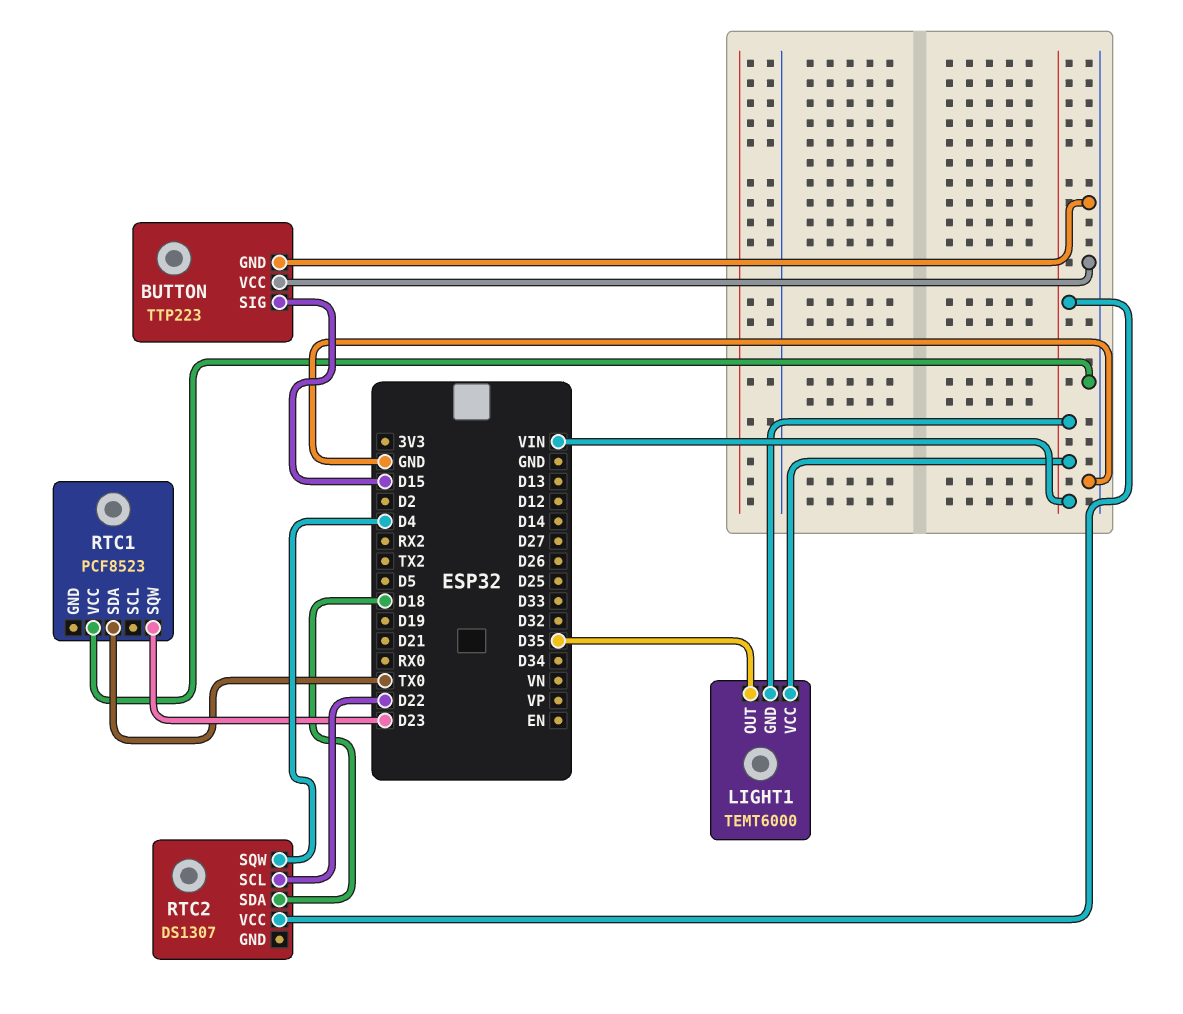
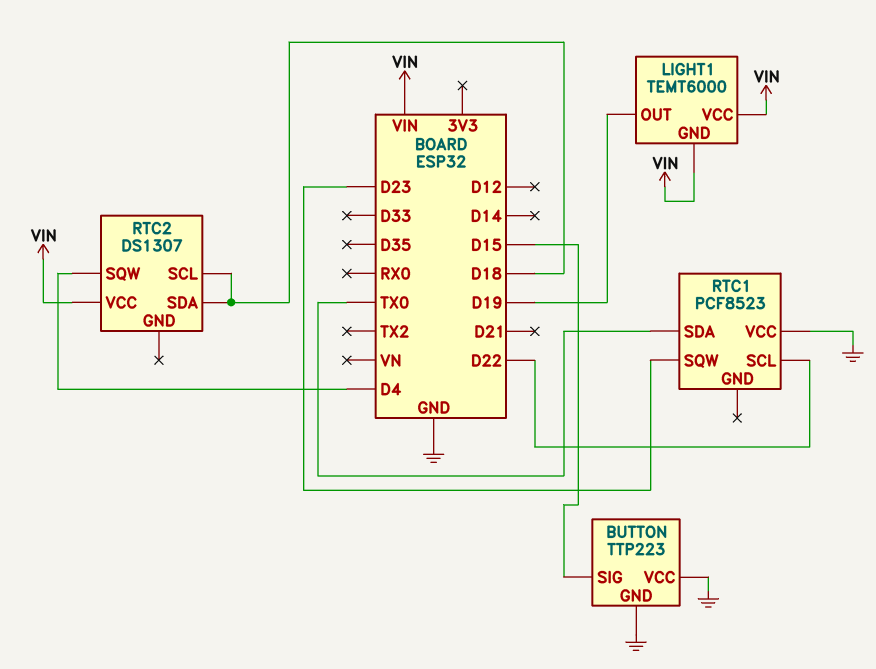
LIGHT1 pin OUT: D35 -> D19
RTC1 pin SCL: none -> D22
RTC2 pin SCL: D22 -> D18

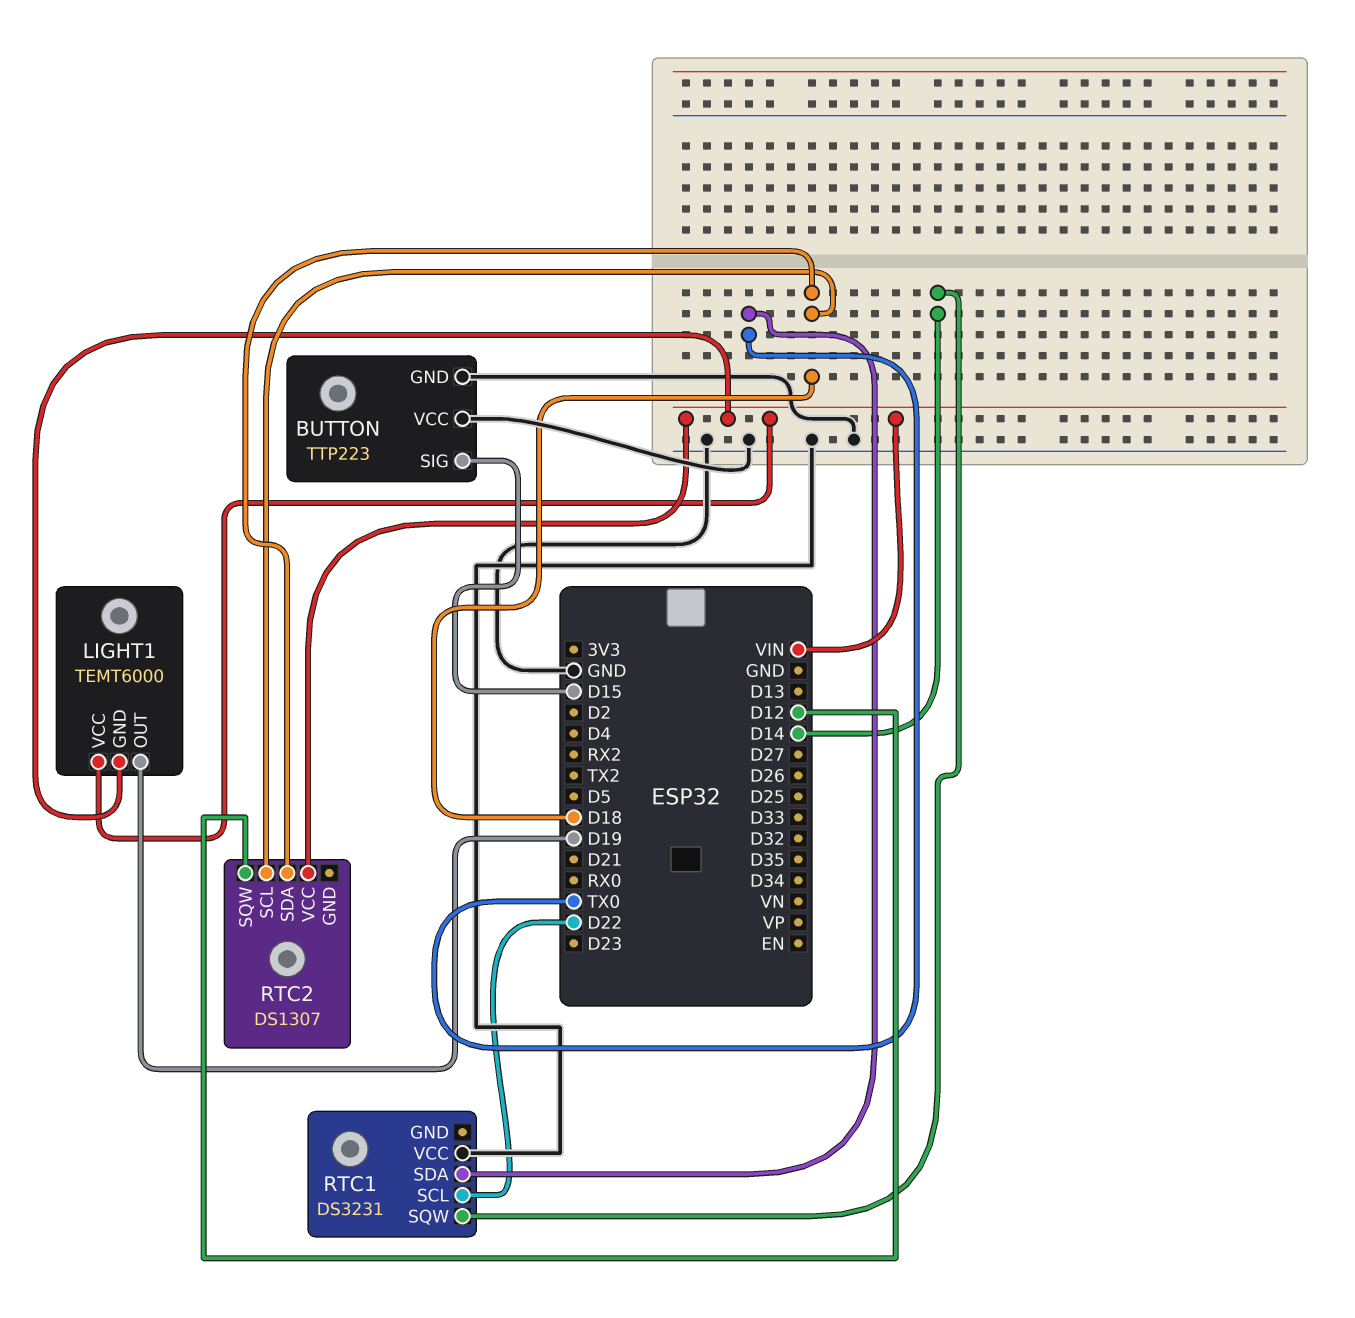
RTC1: PCF8523 -> DS3231
RTC1 pin SQW: D23 -> D14
RTC2 pin SQW: D4 -> D12

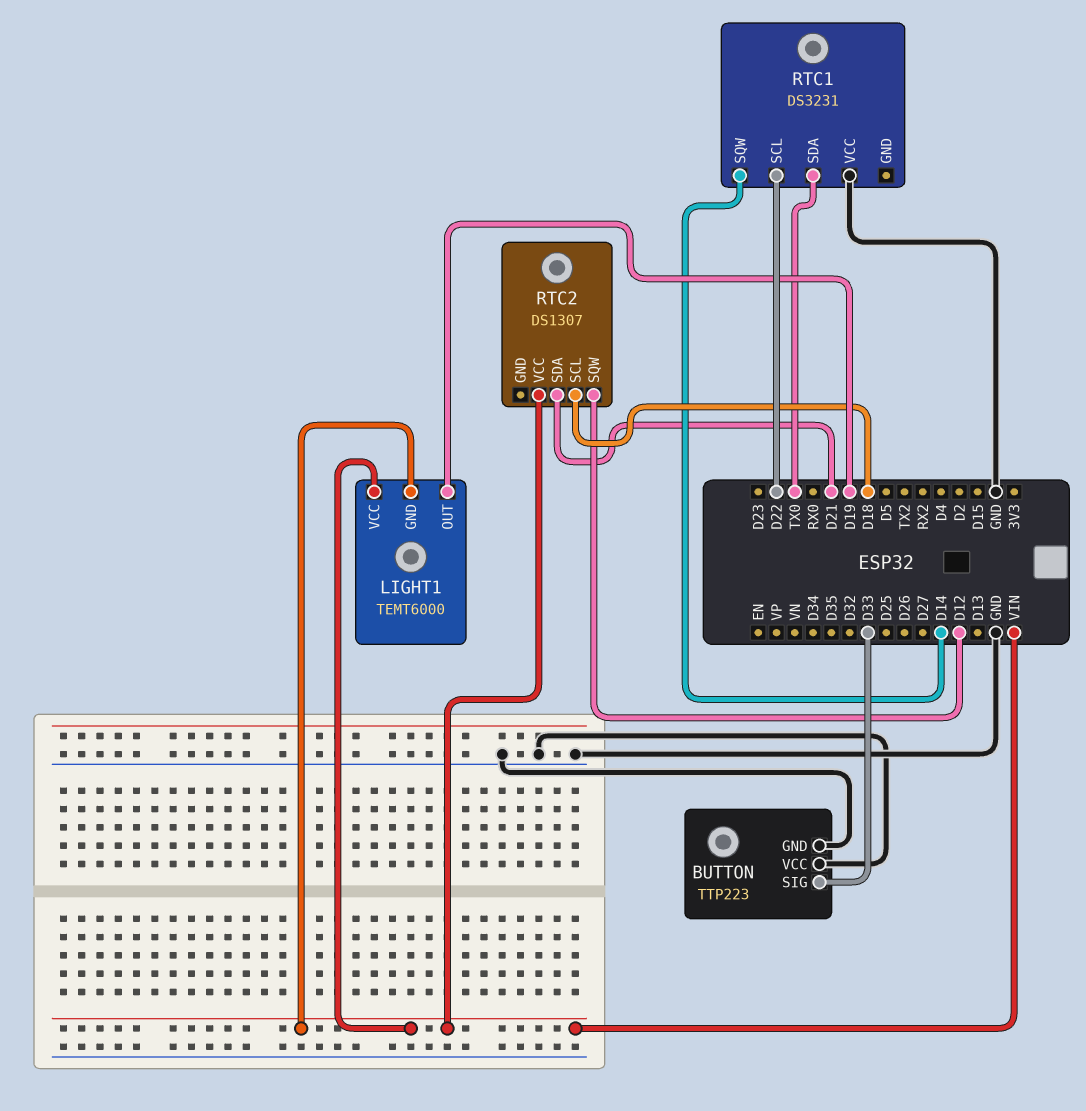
BUTTON pin SIG: D15 -> D33
RTC2 pin SDA: D18 -> D21

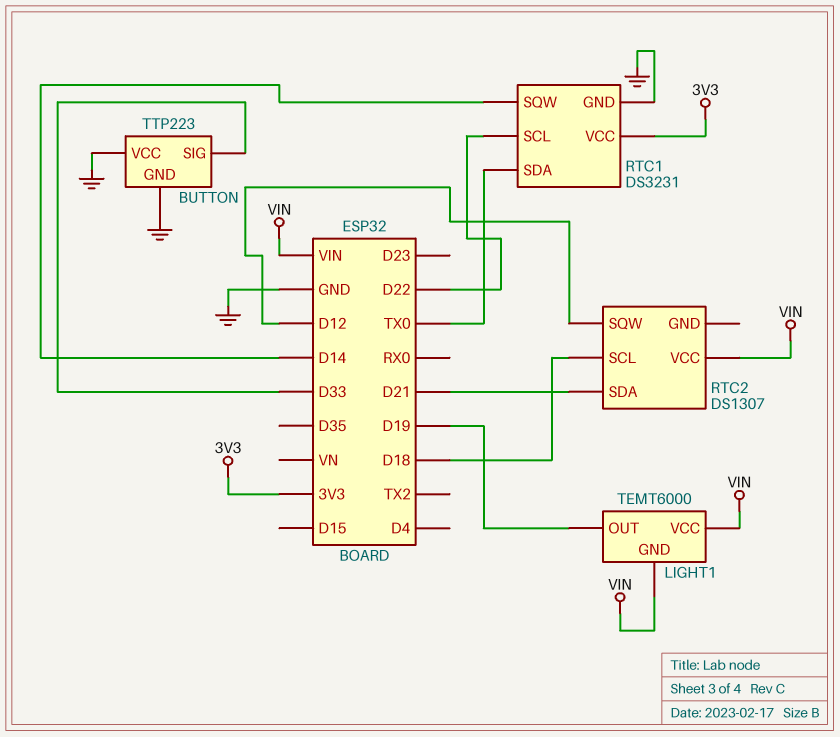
RTC1 pin GND: none -> GND
RTC1 pin VCC: GND -> 3V3

